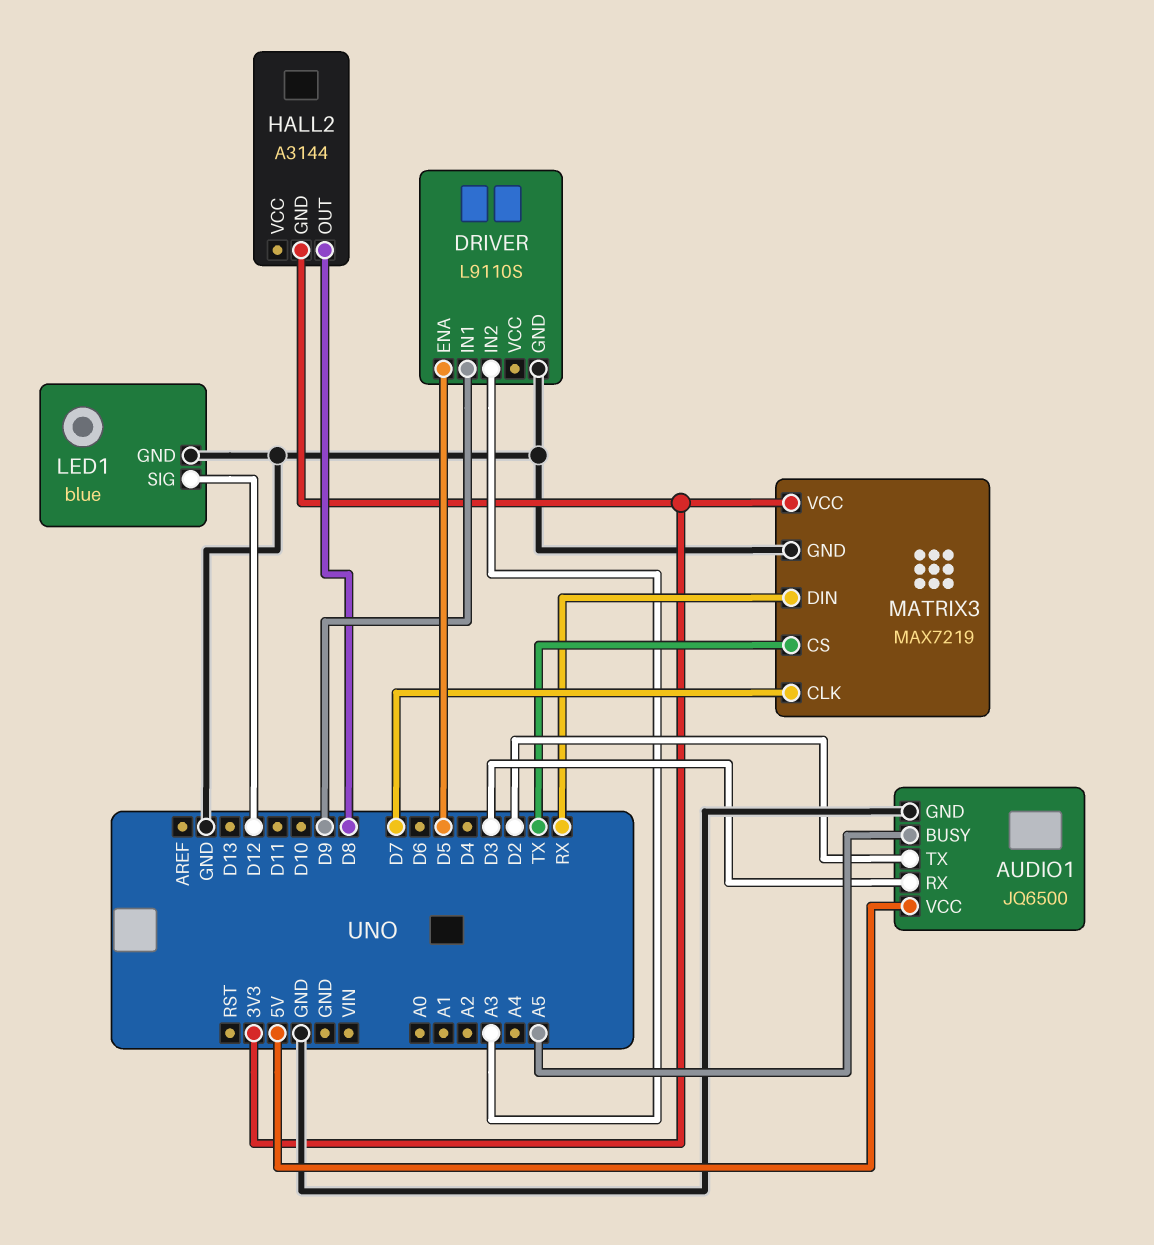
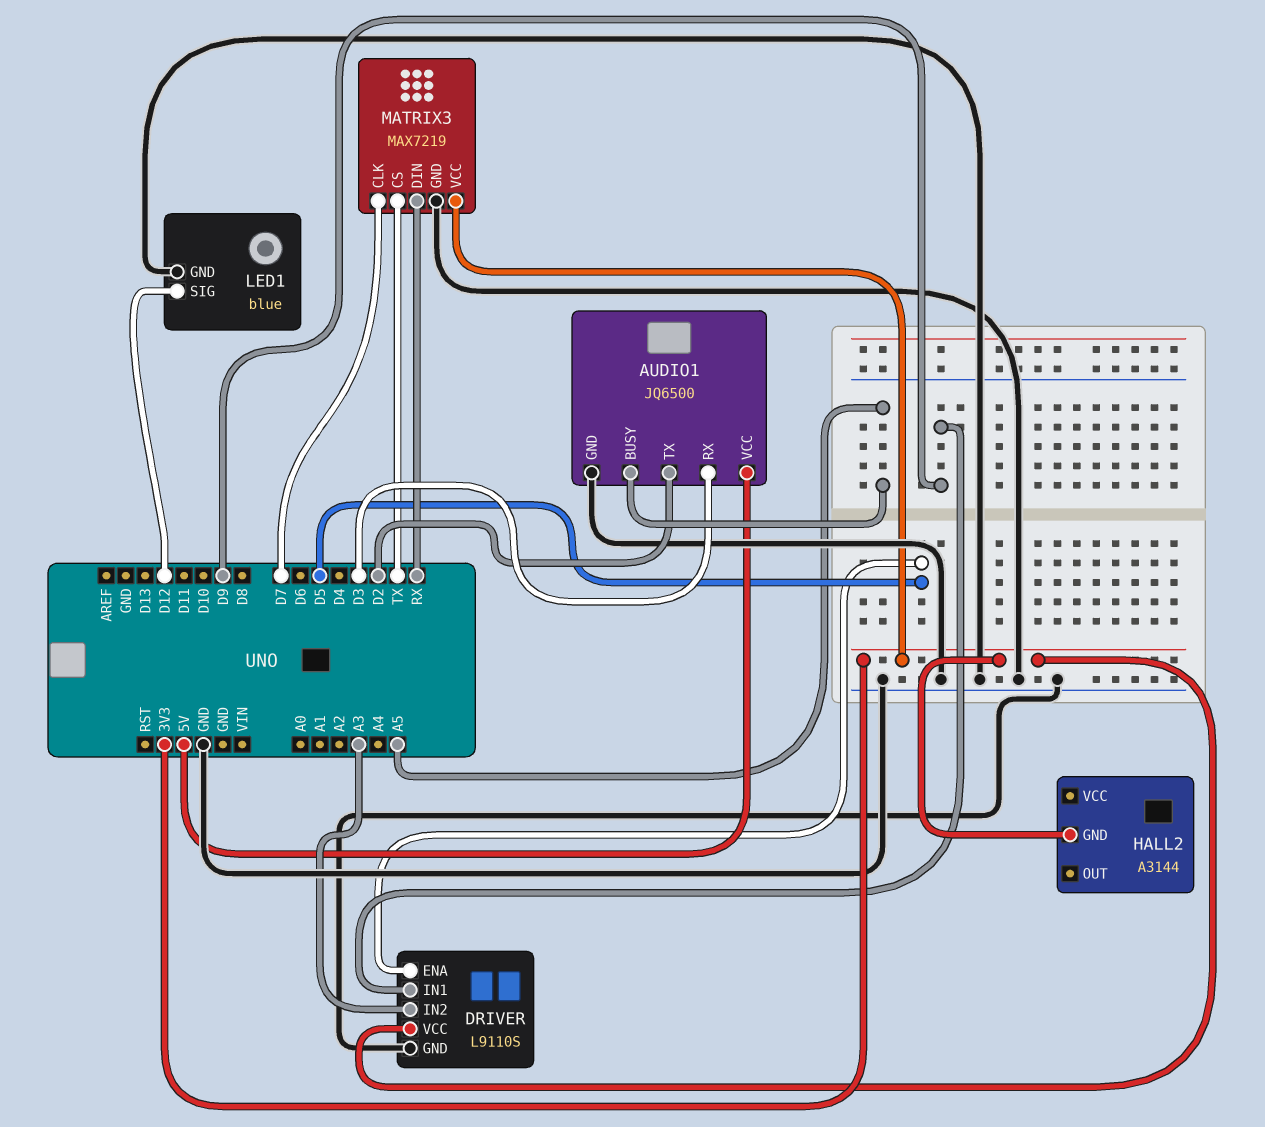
DRIVER pin VCC: none -> 3V3
HALL2 pin OUT: D8 -> none

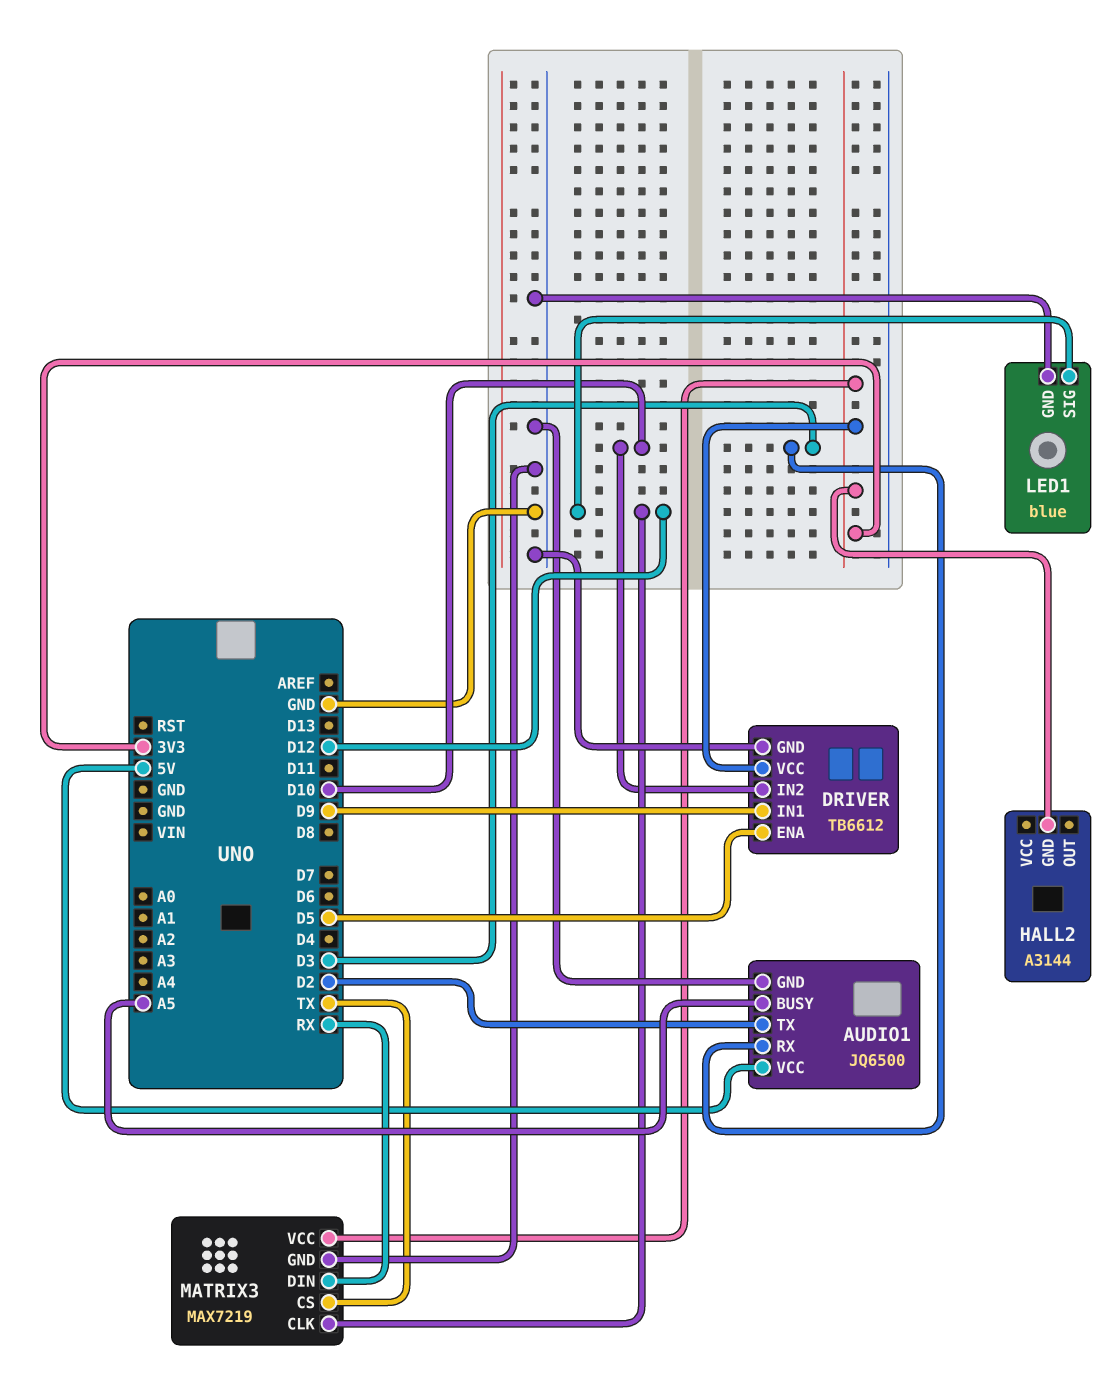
DRIVER: L9110S -> TB6612
DRIVER pin IN2: A3 -> D10
MATRIX3 pin CLK: D7 -> D12

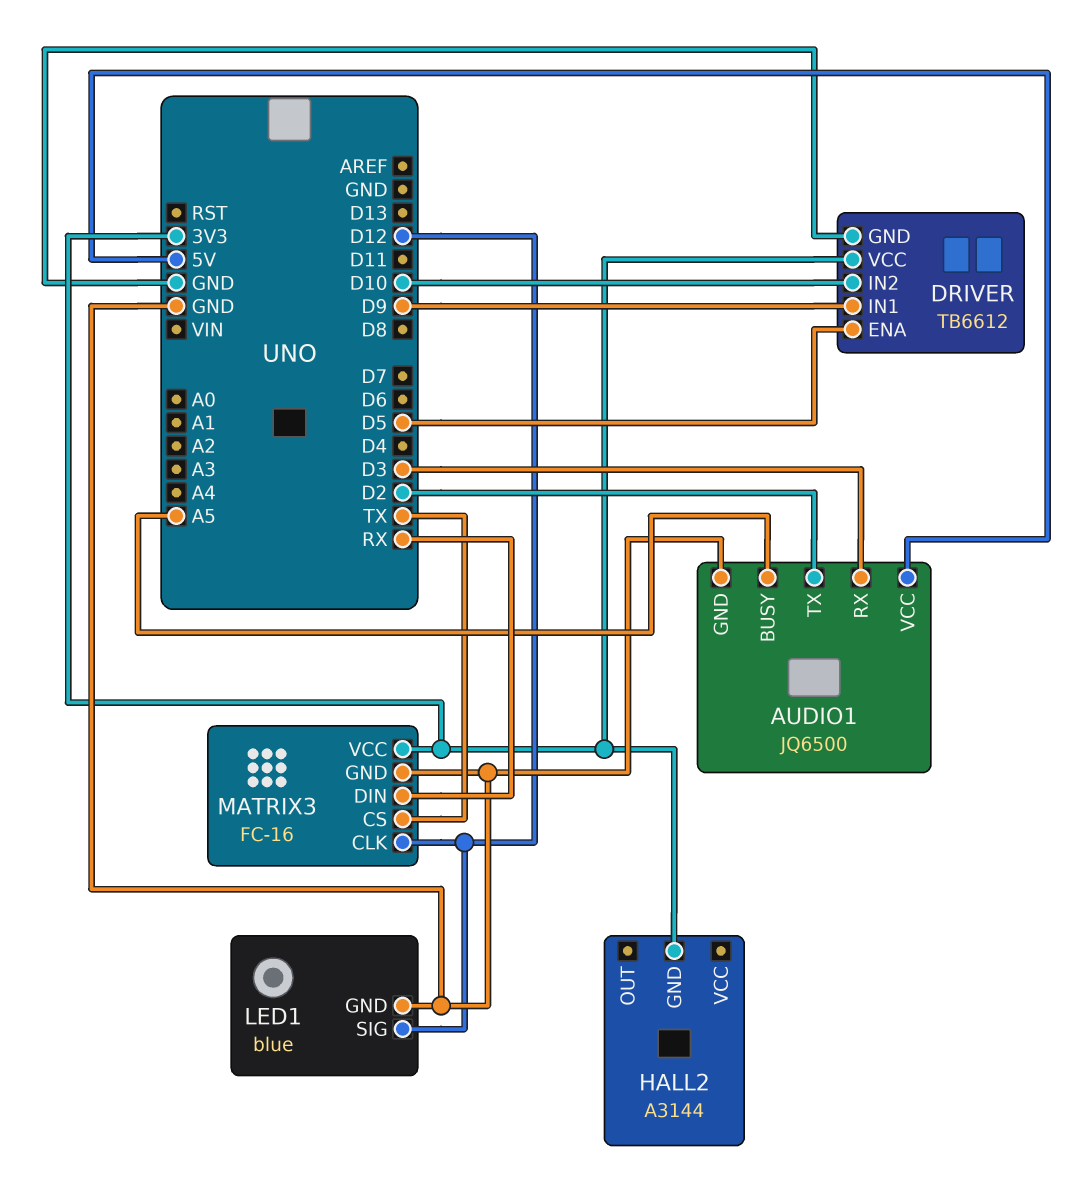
MATRIX3: MAX7219 -> FC-16

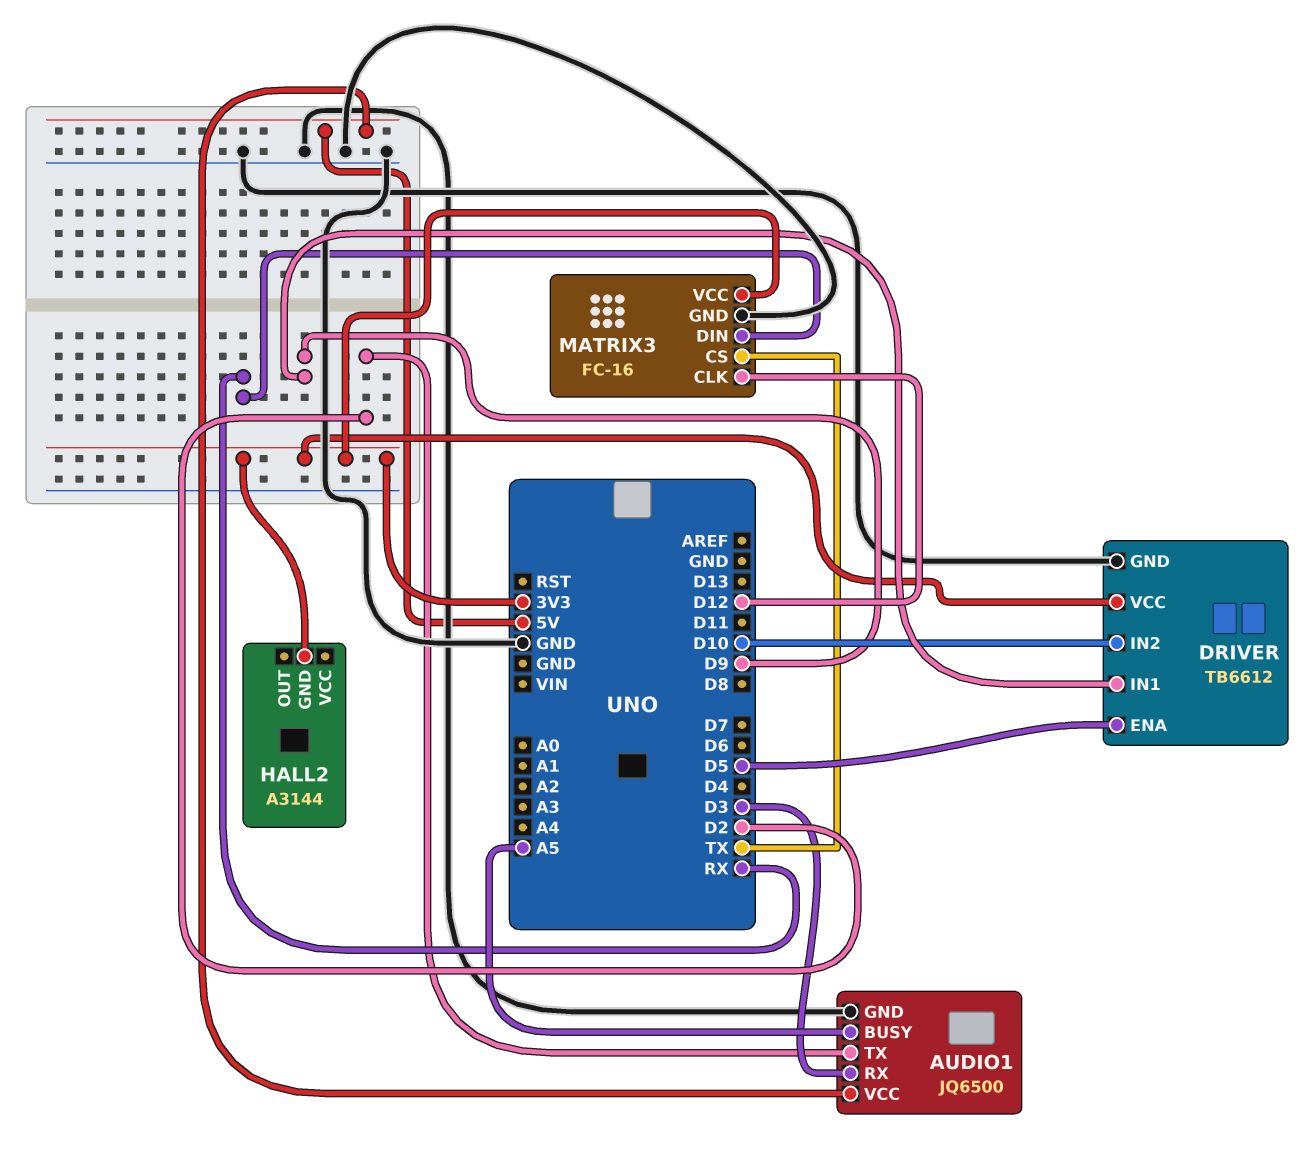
LED1: blue -> none
LED1 pin GND: GND -> none
LED1 pin SIG: D12 -> none

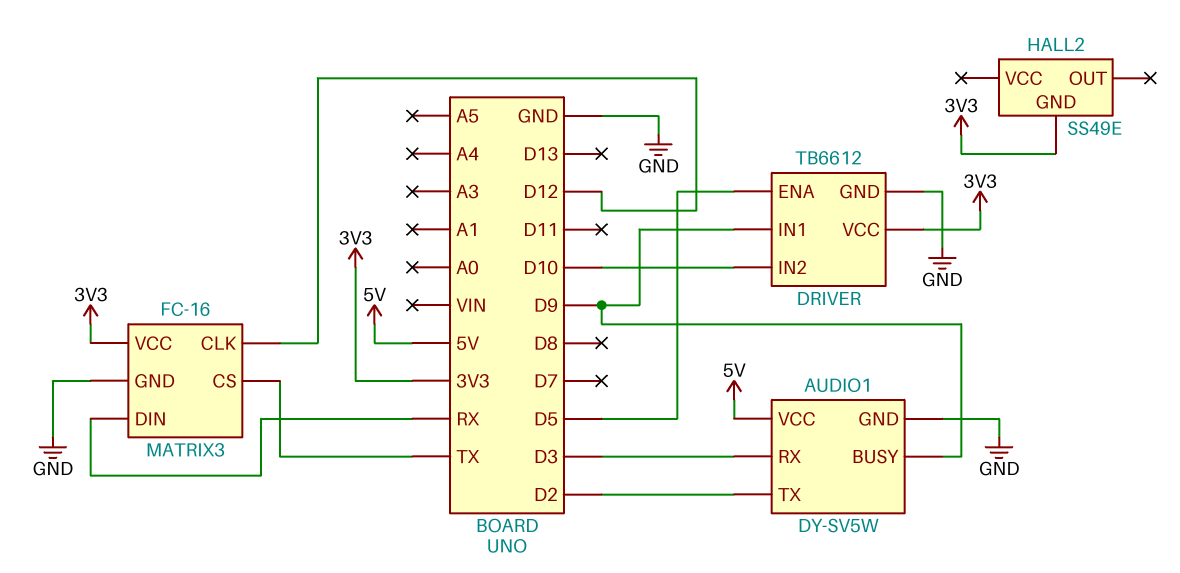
AUDIO1: JQ6500 -> DY-SV5W
AUDIO1 pin BUSY: A5 -> D9
HALL2: A3144 -> SS49E

